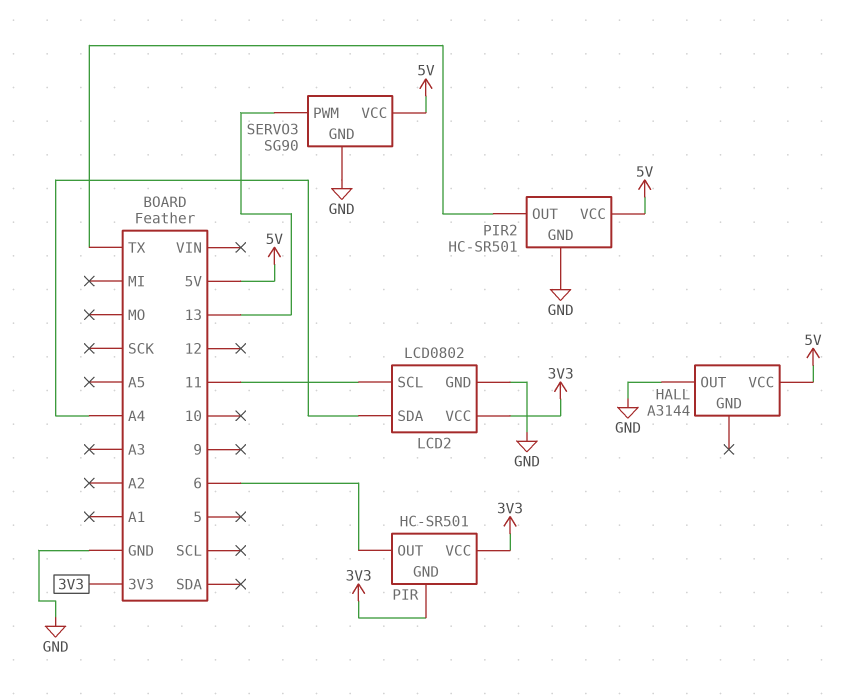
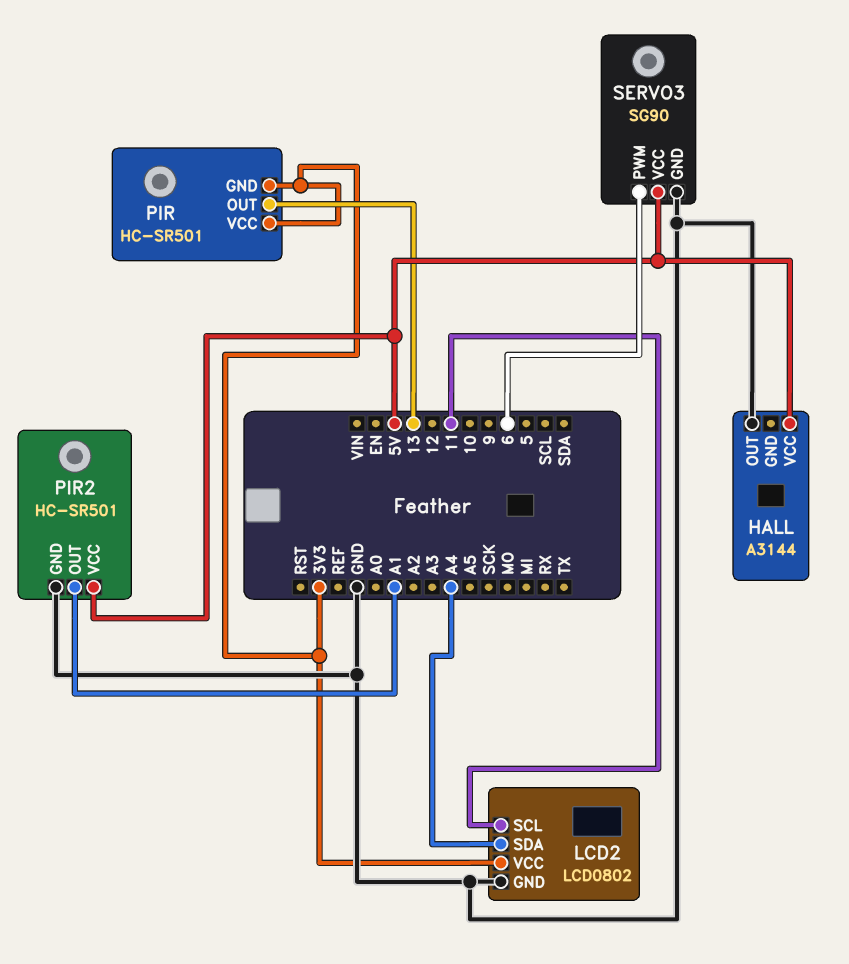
PIR pin OUT: 6 -> 13
PIR2 pin OUT: TX -> A1
SERVO3 pin PWM: 13 -> 6

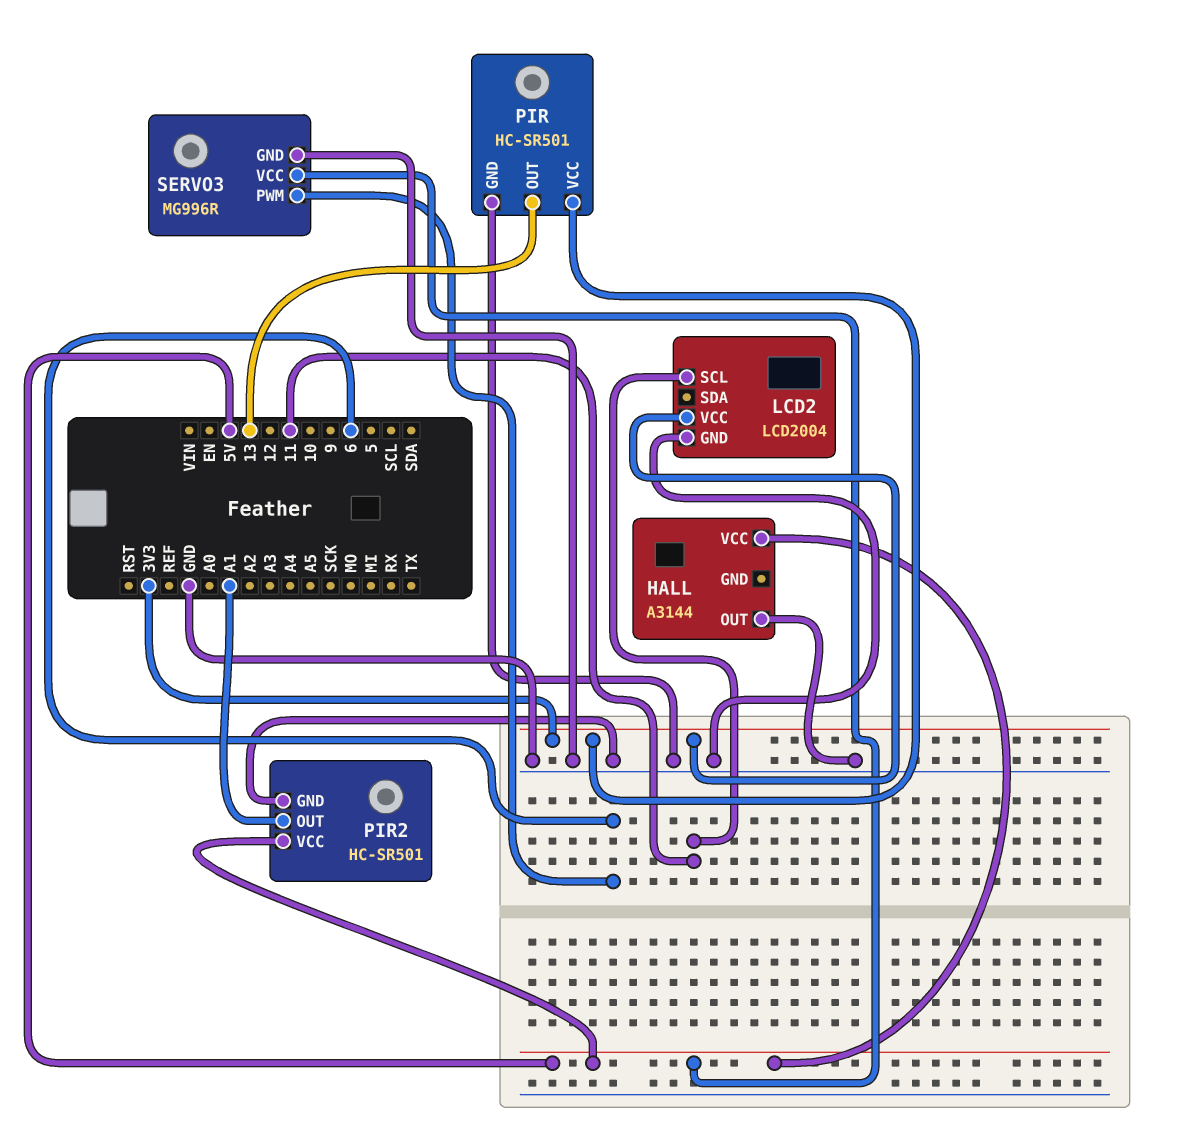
LCD2: LCD0802 -> LCD2004
LCD2 pin SDA: A4 -> none
PIR pin GND: 3V3 -> GND
SERVO3: SG90 -> MG996R

